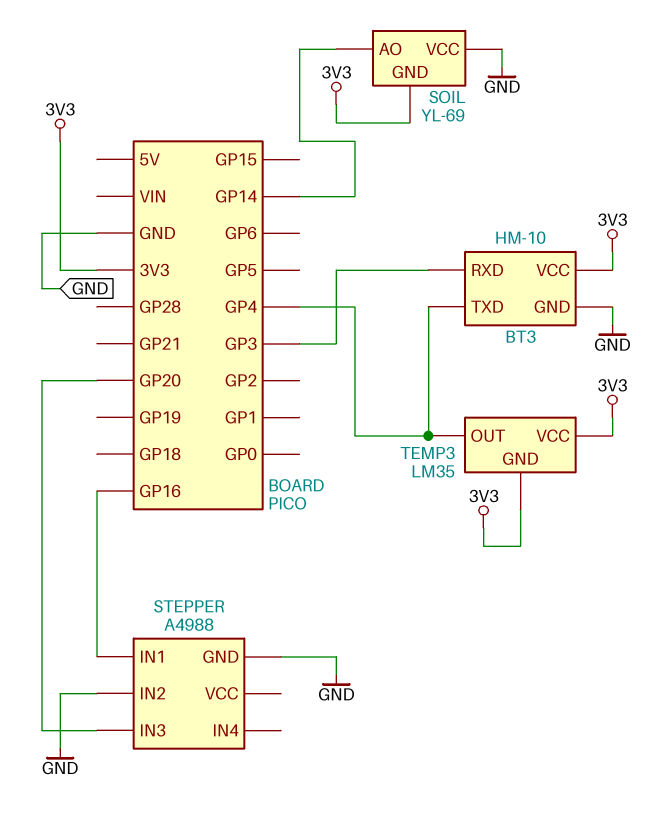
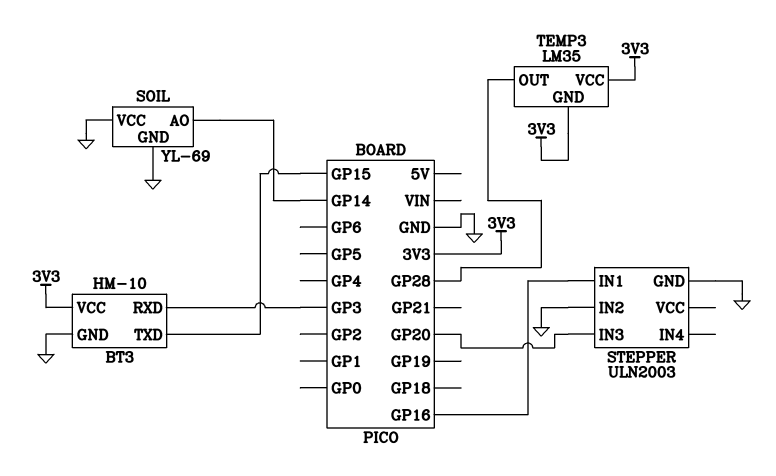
BT3 pin TXD: GP4 -> GP15
SOIL pin GND: 3V3 -> GND
STEPPER: A4988 -> ULN2003
TEMP3 pin OUT: GP4 -> GP28

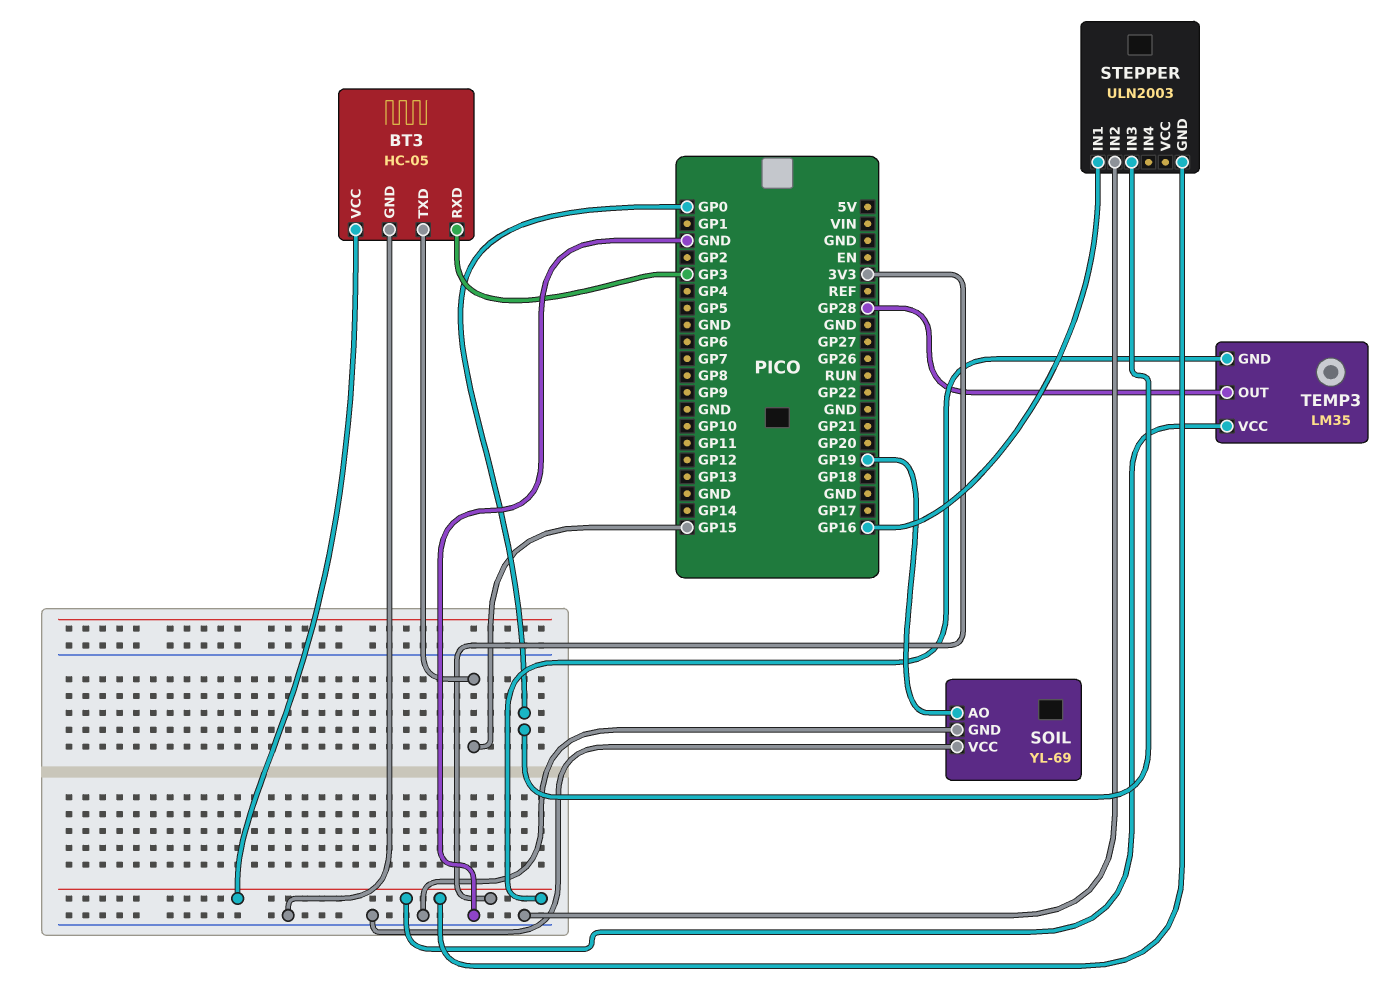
BT3: HM-10 -> HC-05
SOIL pin AO: GP14 -> GP19
STEPPER pin GND: GND -> 3V3
STEPPER pin IN3: GP20 -> GP0

